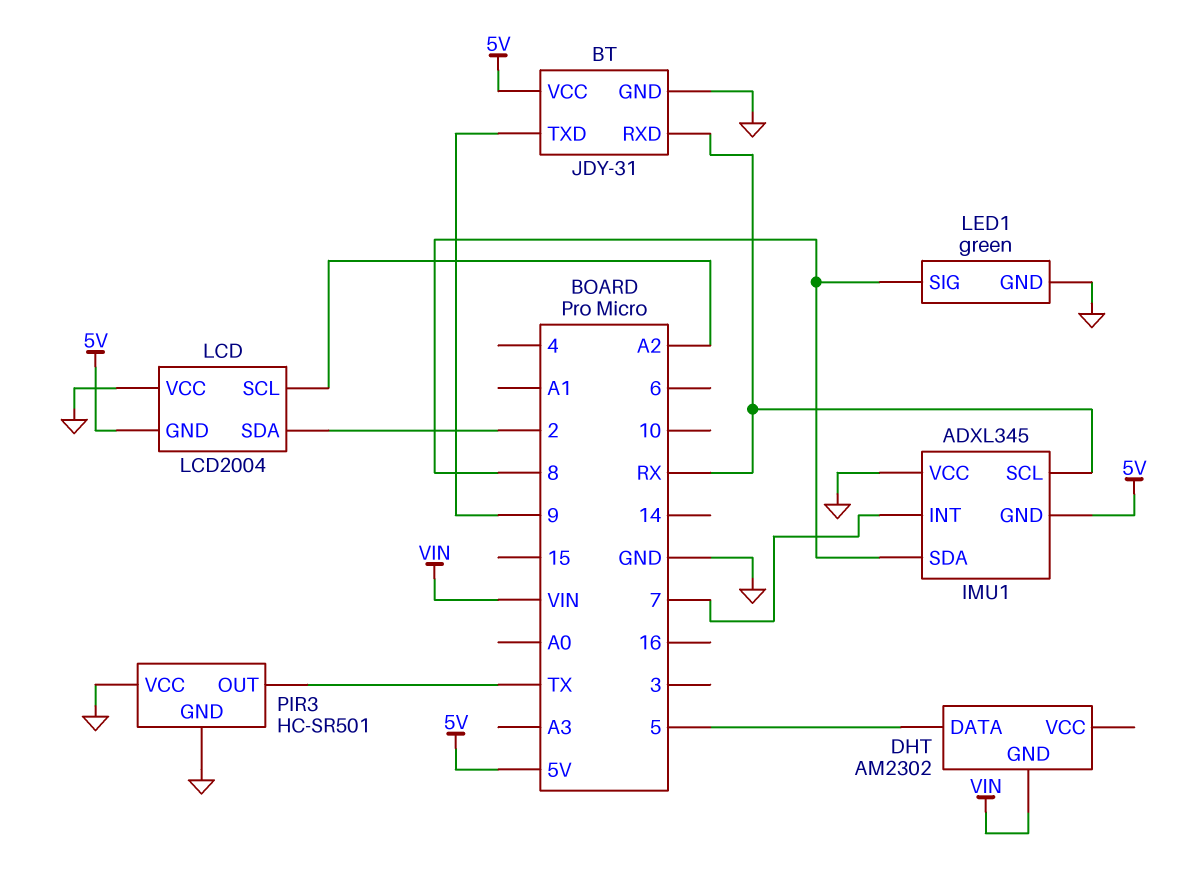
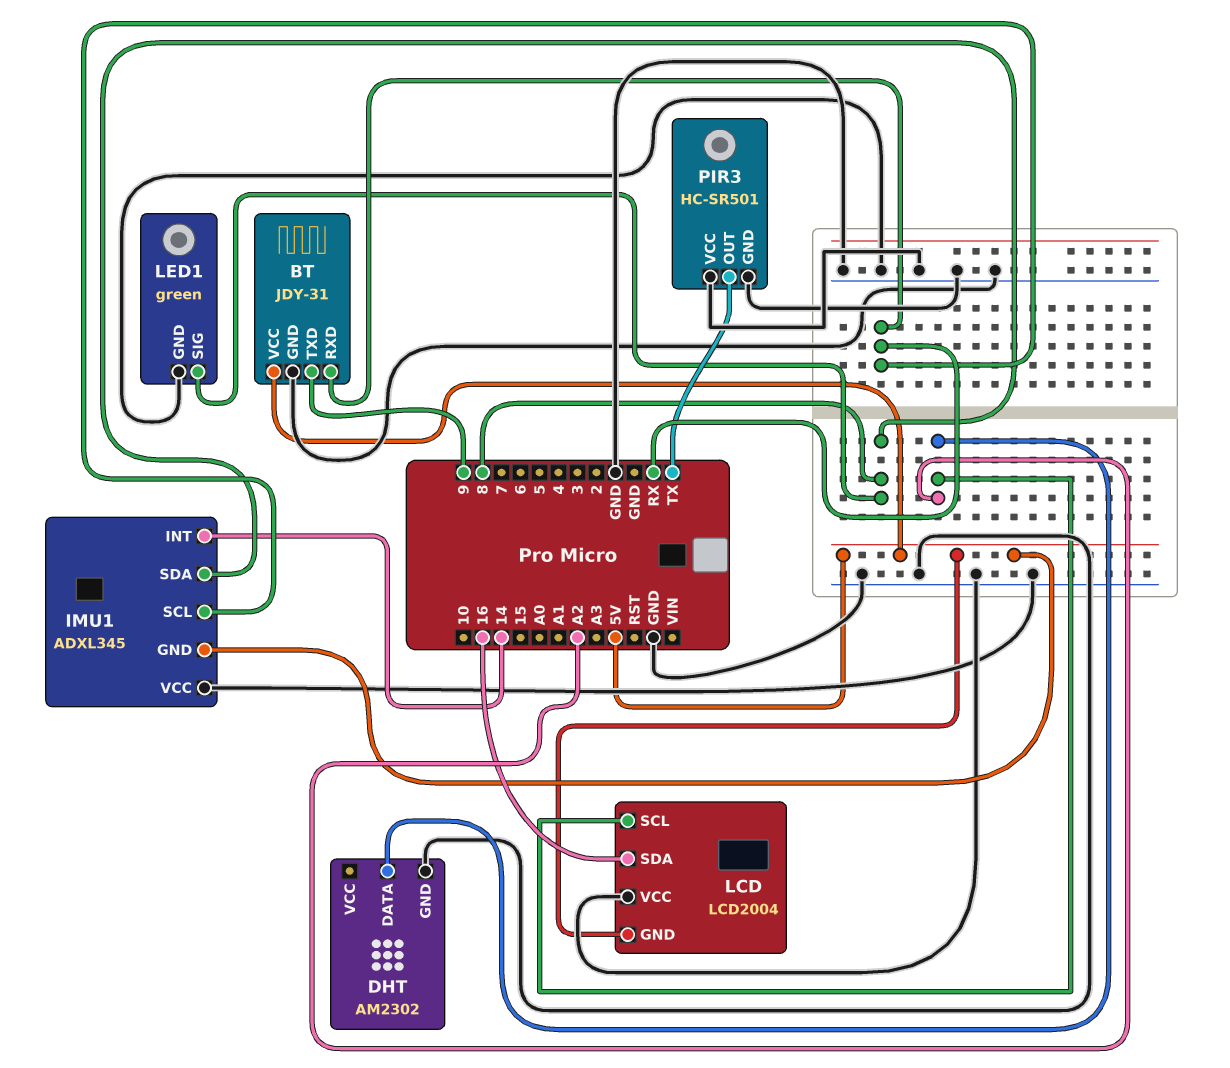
DHT pin DATA: 5 -> A2
DHT pin GND: VIN -> GND
IMU1 pin INT: 7 -> 14
LCD pin SDA: 2 -> 16

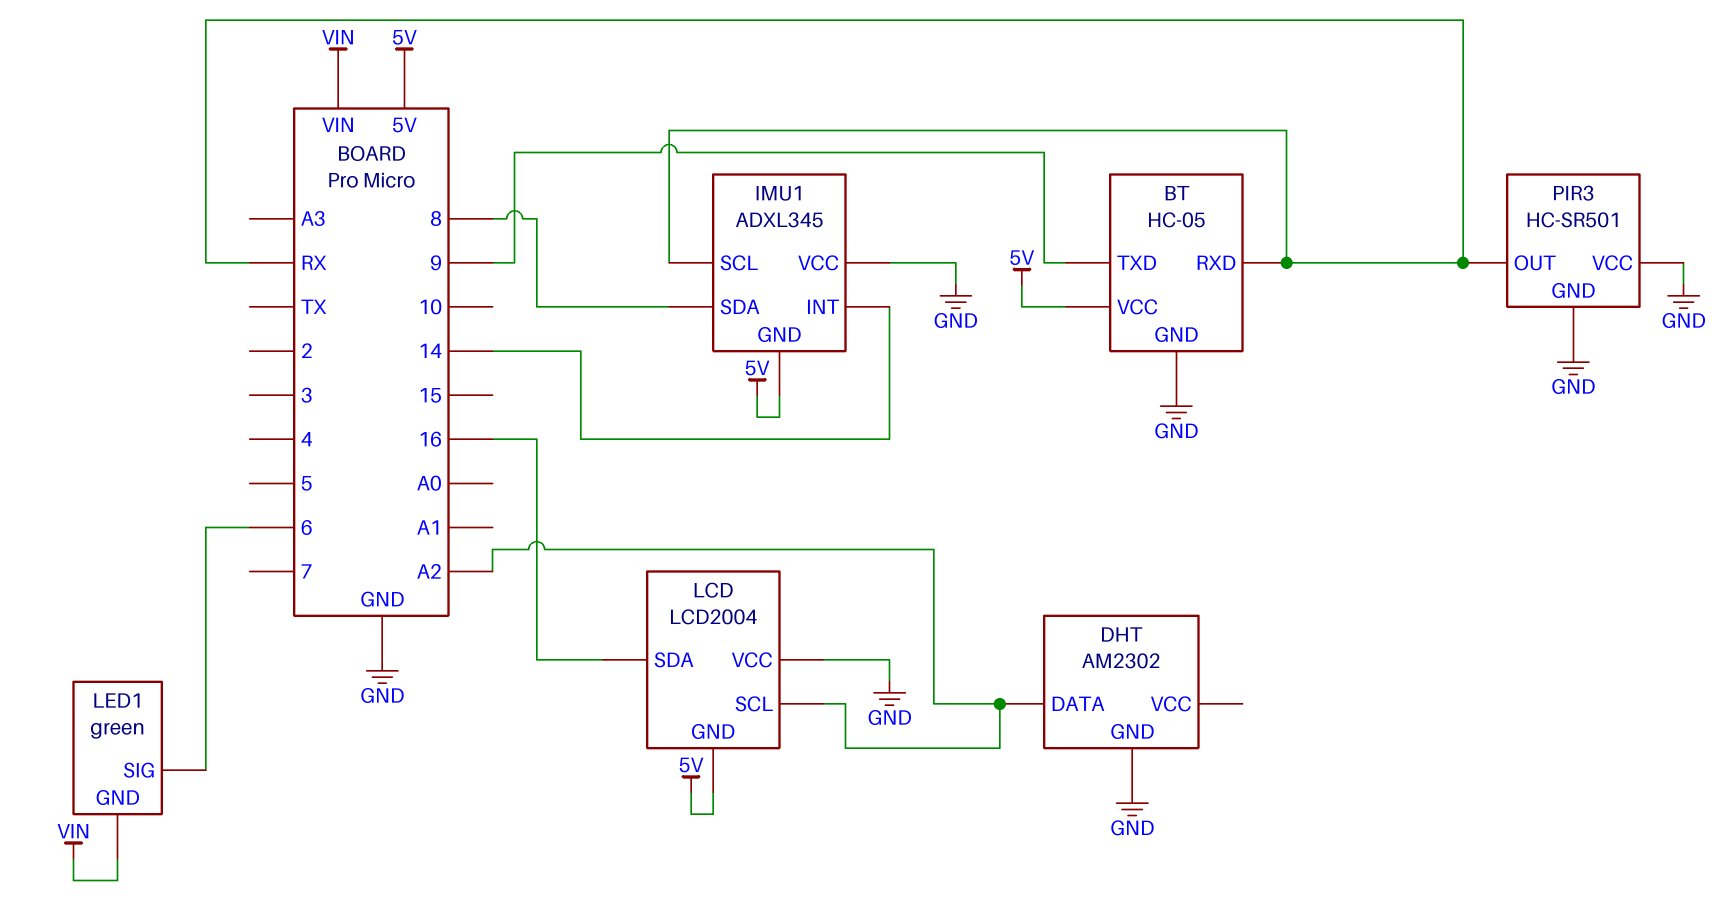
BT: JDY-31 -> HC-05
LED1 pin GND: GND -> VIN
LED1 pin SIG: 8 -> 6
PIR3 pin OUT: TX -> RX

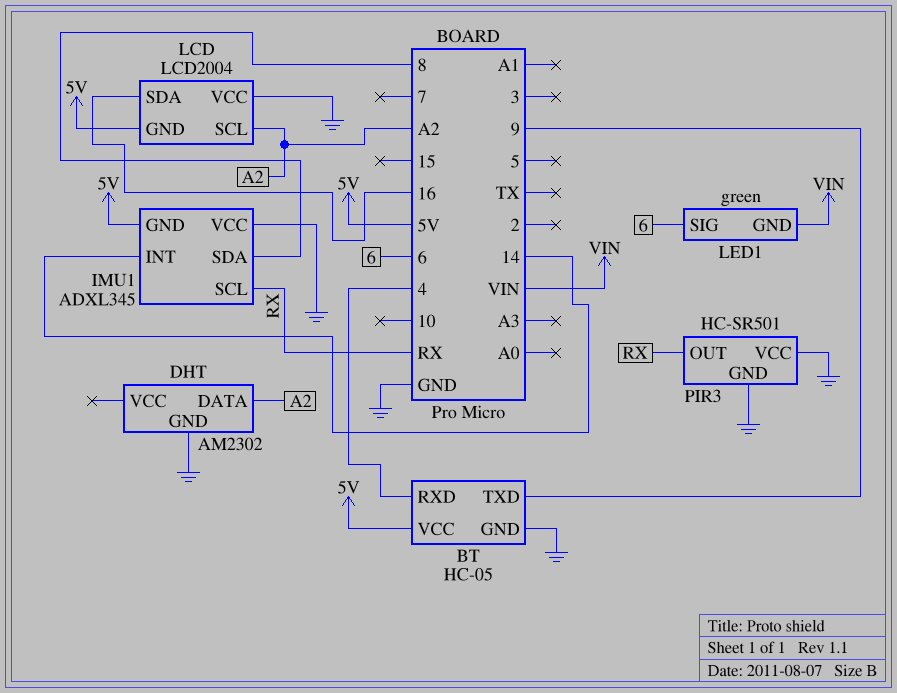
BT pin RXD: RX -> 4

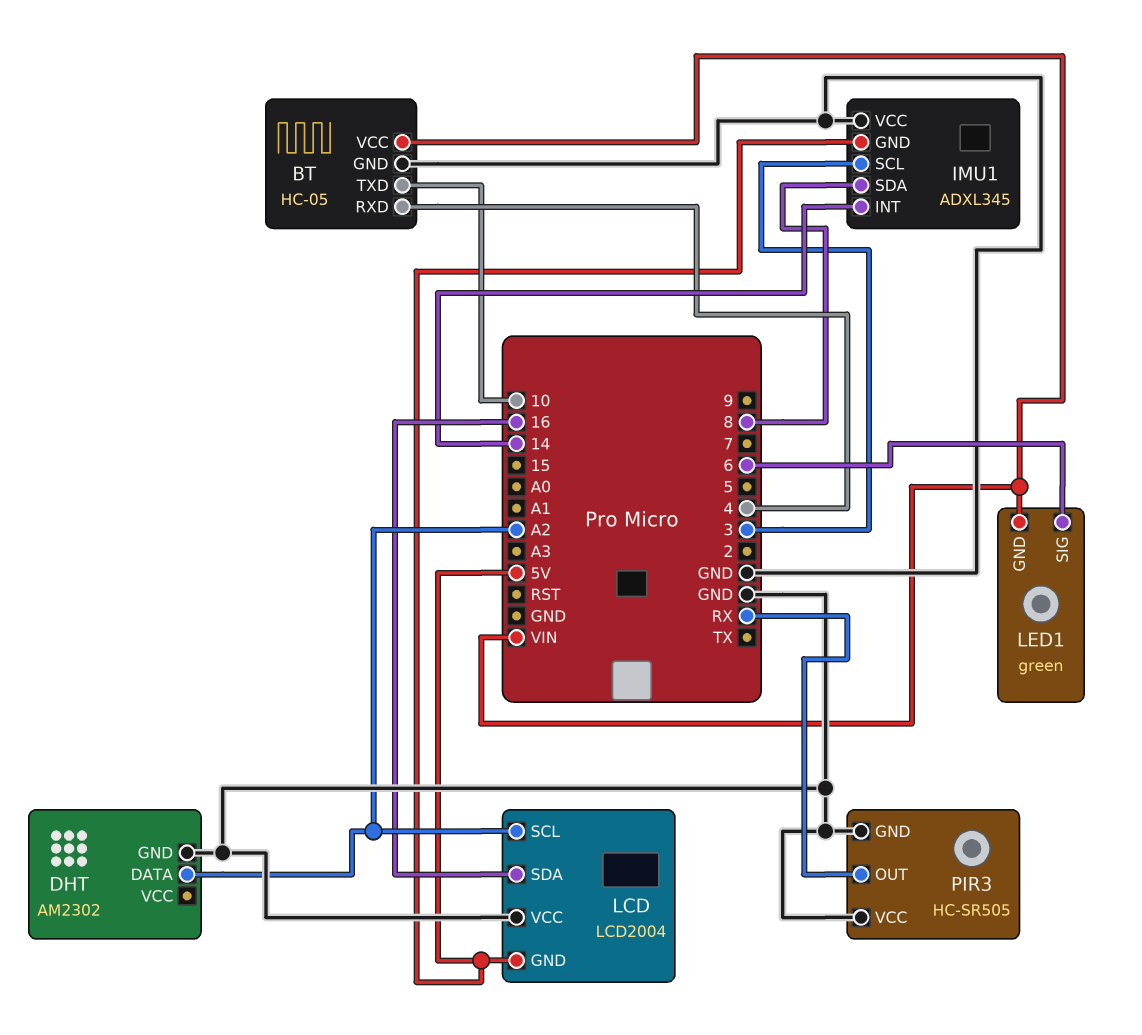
BT pin TXD: 9 -> 10
BT pin VCC: 5V -> VIN
IMU1 pin SCL: RX -> 3
PIR3: HC-SR501 -> HC-SR505

